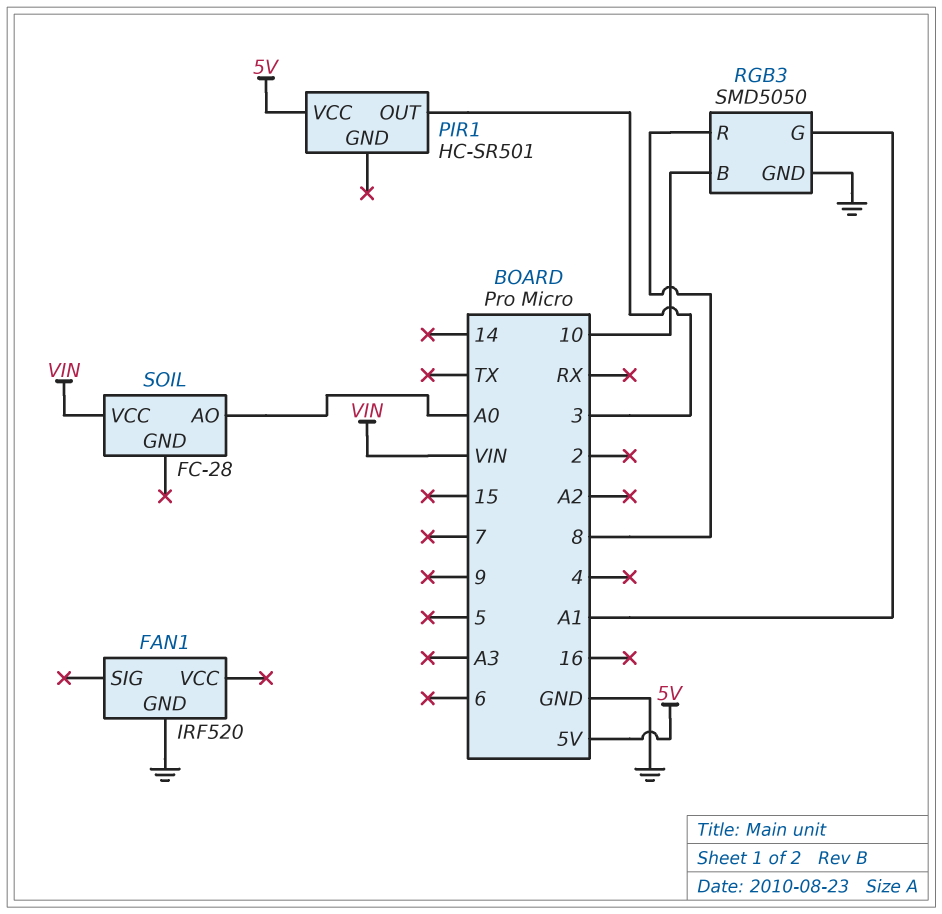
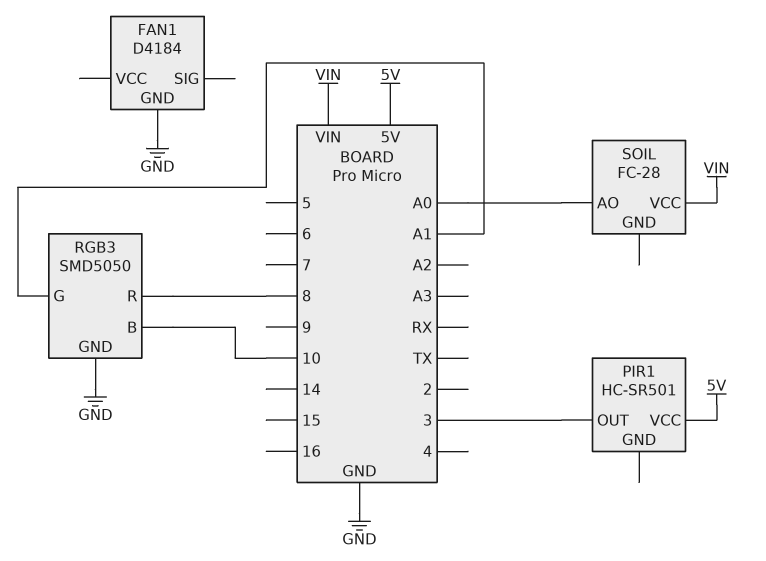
FAN1: IRF520 -> D4184

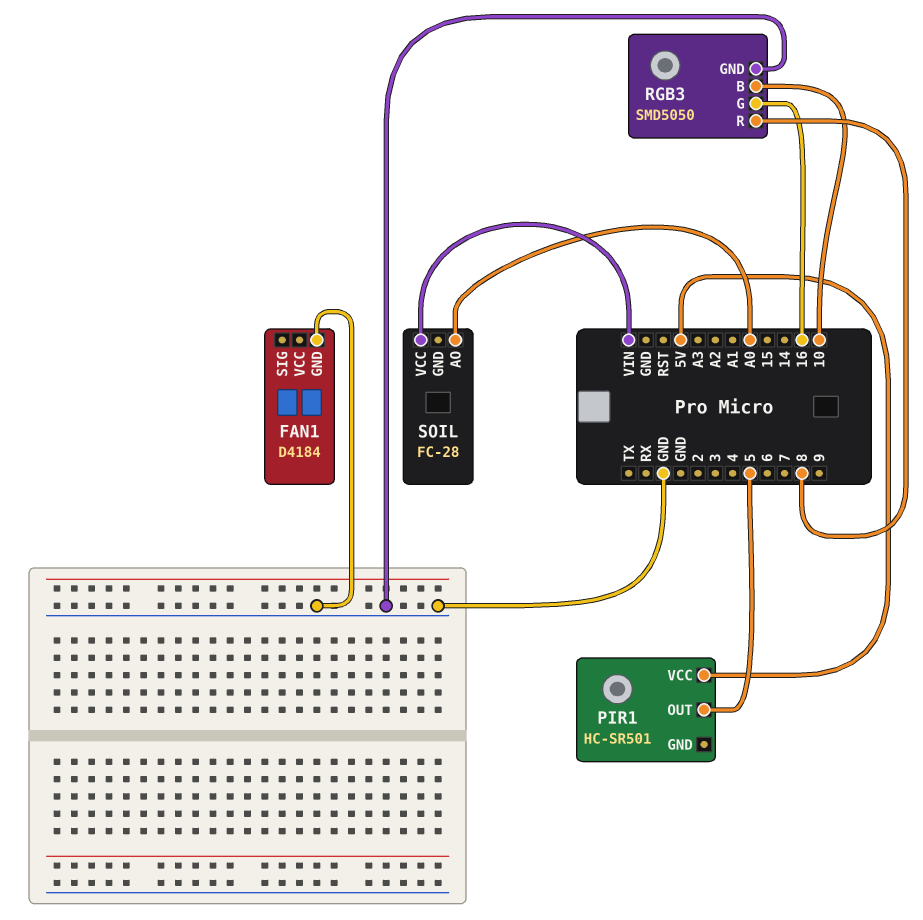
PIR1 pin OUT: 3 -> 5
RGB3 pin G: A1 -> 16

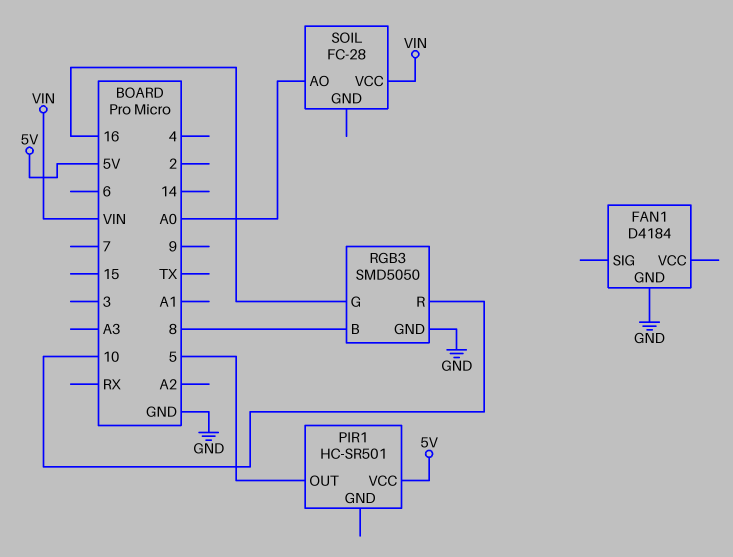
RGB3 pin B: 10 -> 8
RGB3 pin R: 8 -> 10

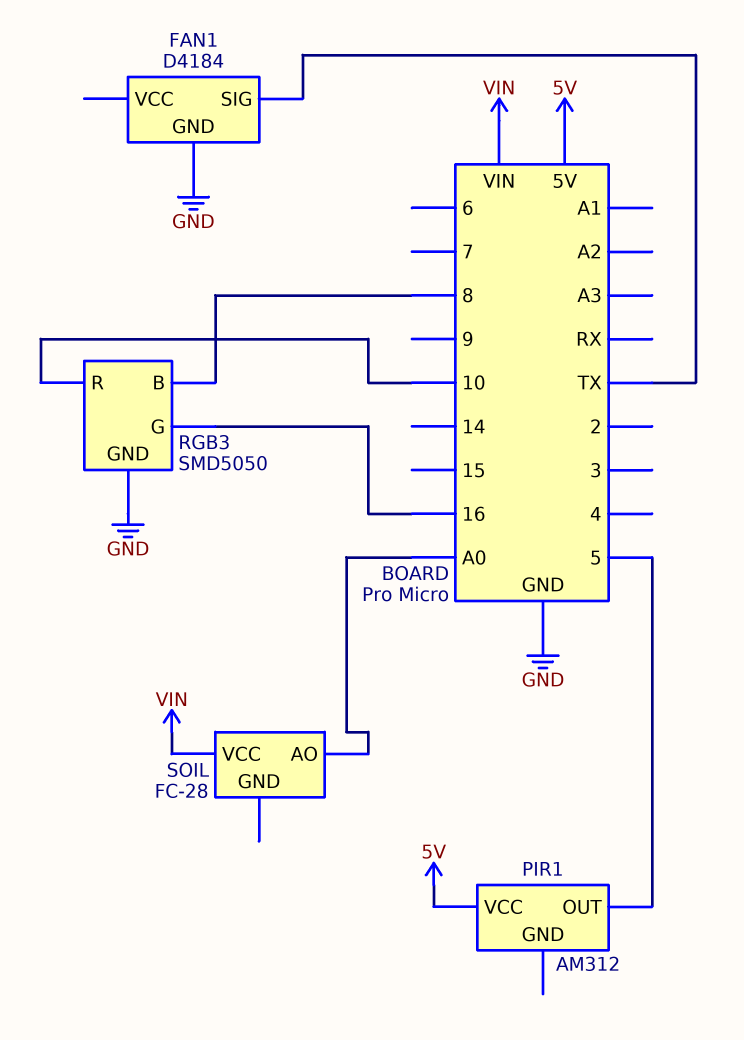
FAN1 pin SIG: none -> TX
PIR1: HC-SR501 -> AM312

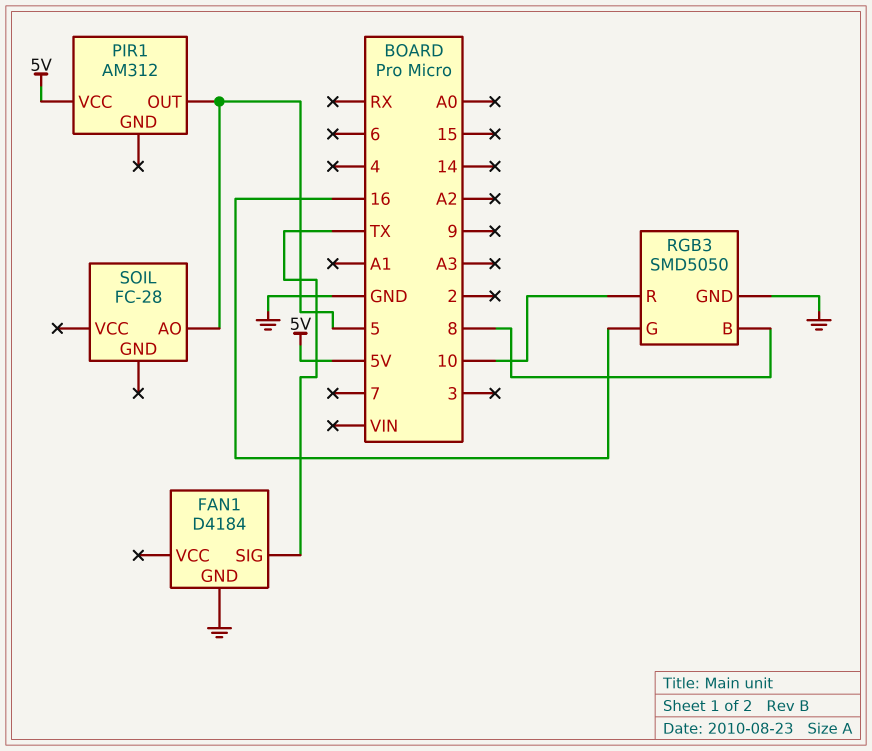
SOIL pin AO: A0 -> 5
SOIL pin VCC: VIN -> none

